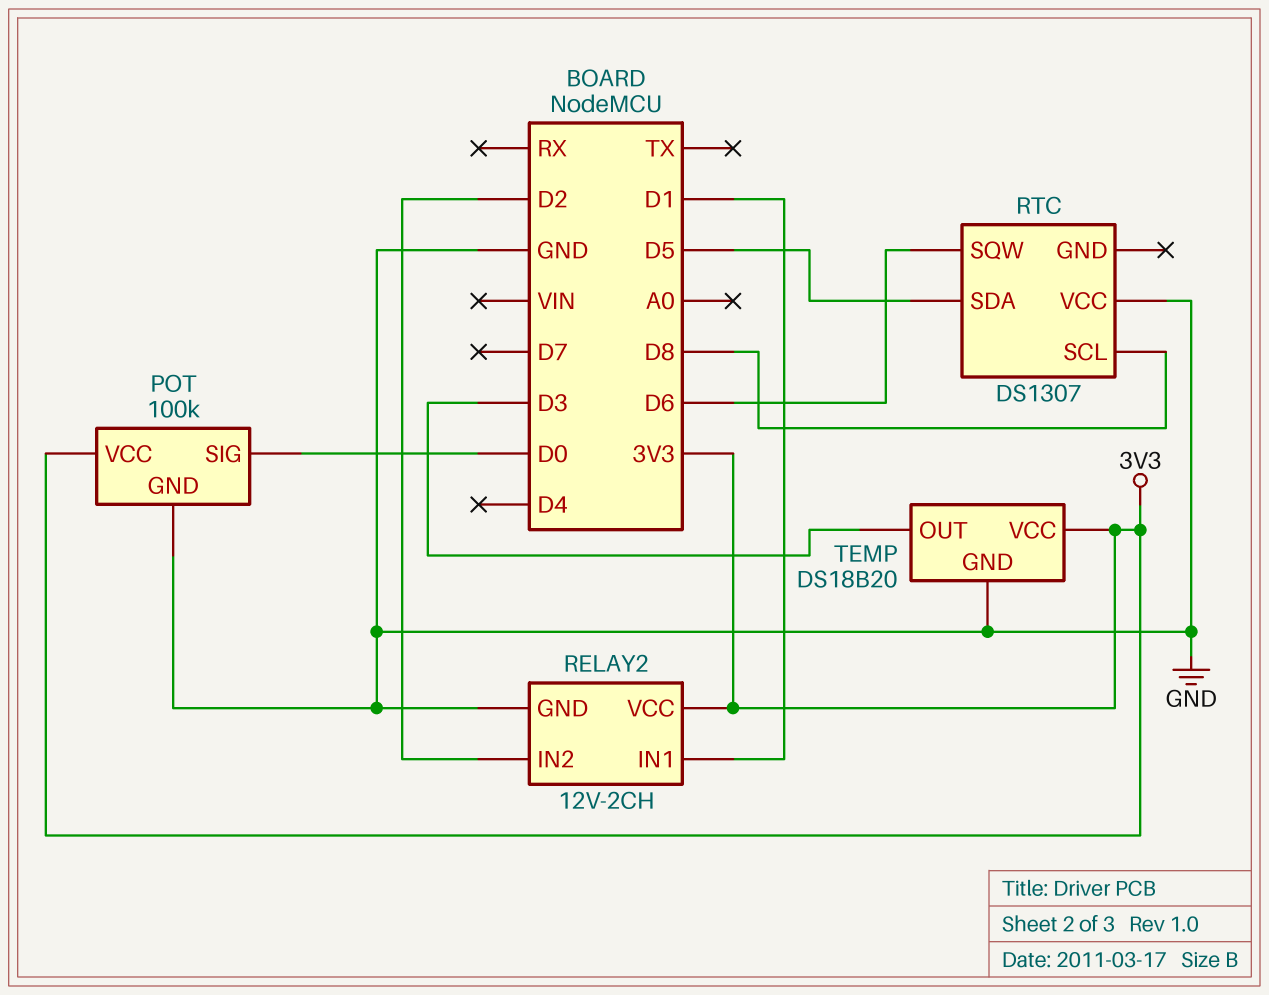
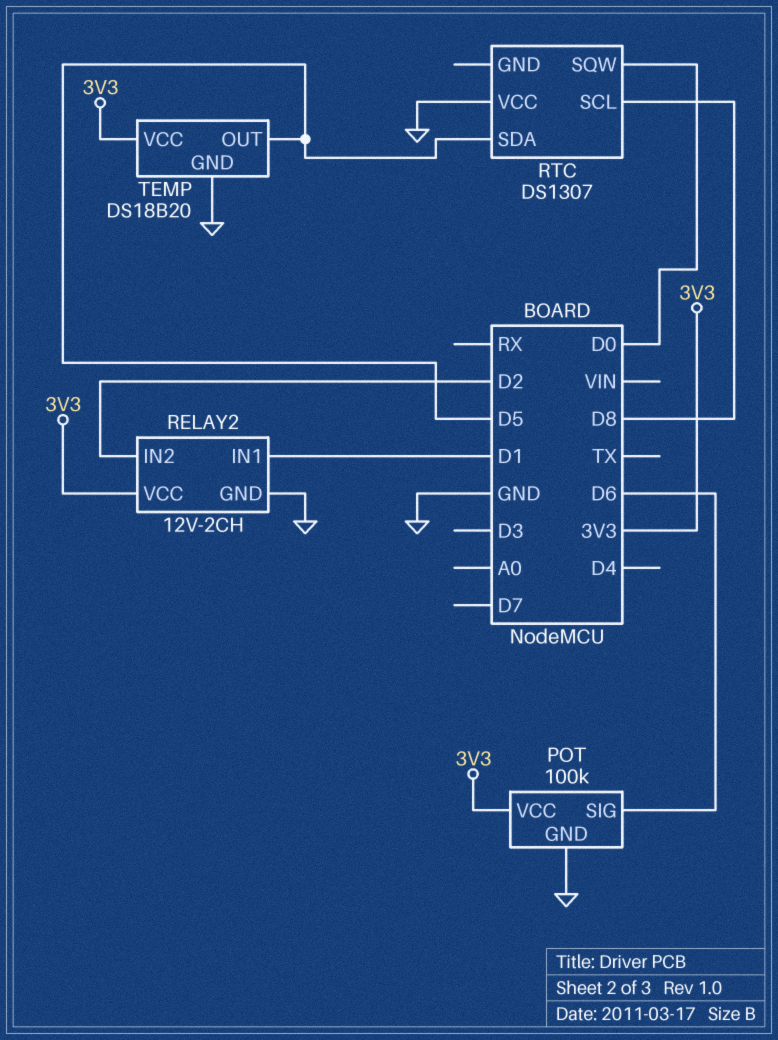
POT pin SIG: D0 -> D6
RTC pin SQW: D6 -> D0
TEMP pin OUT: D3 -> D5

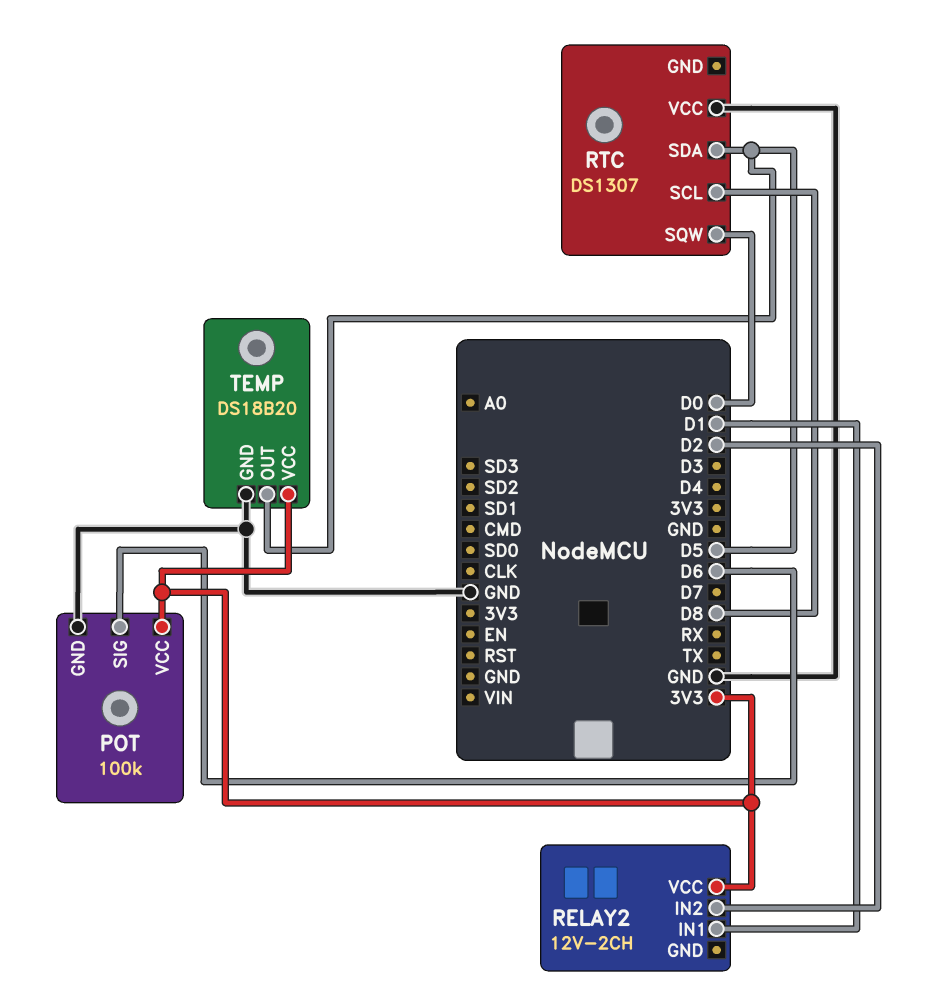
RELAY2 pin GND: GND -> none

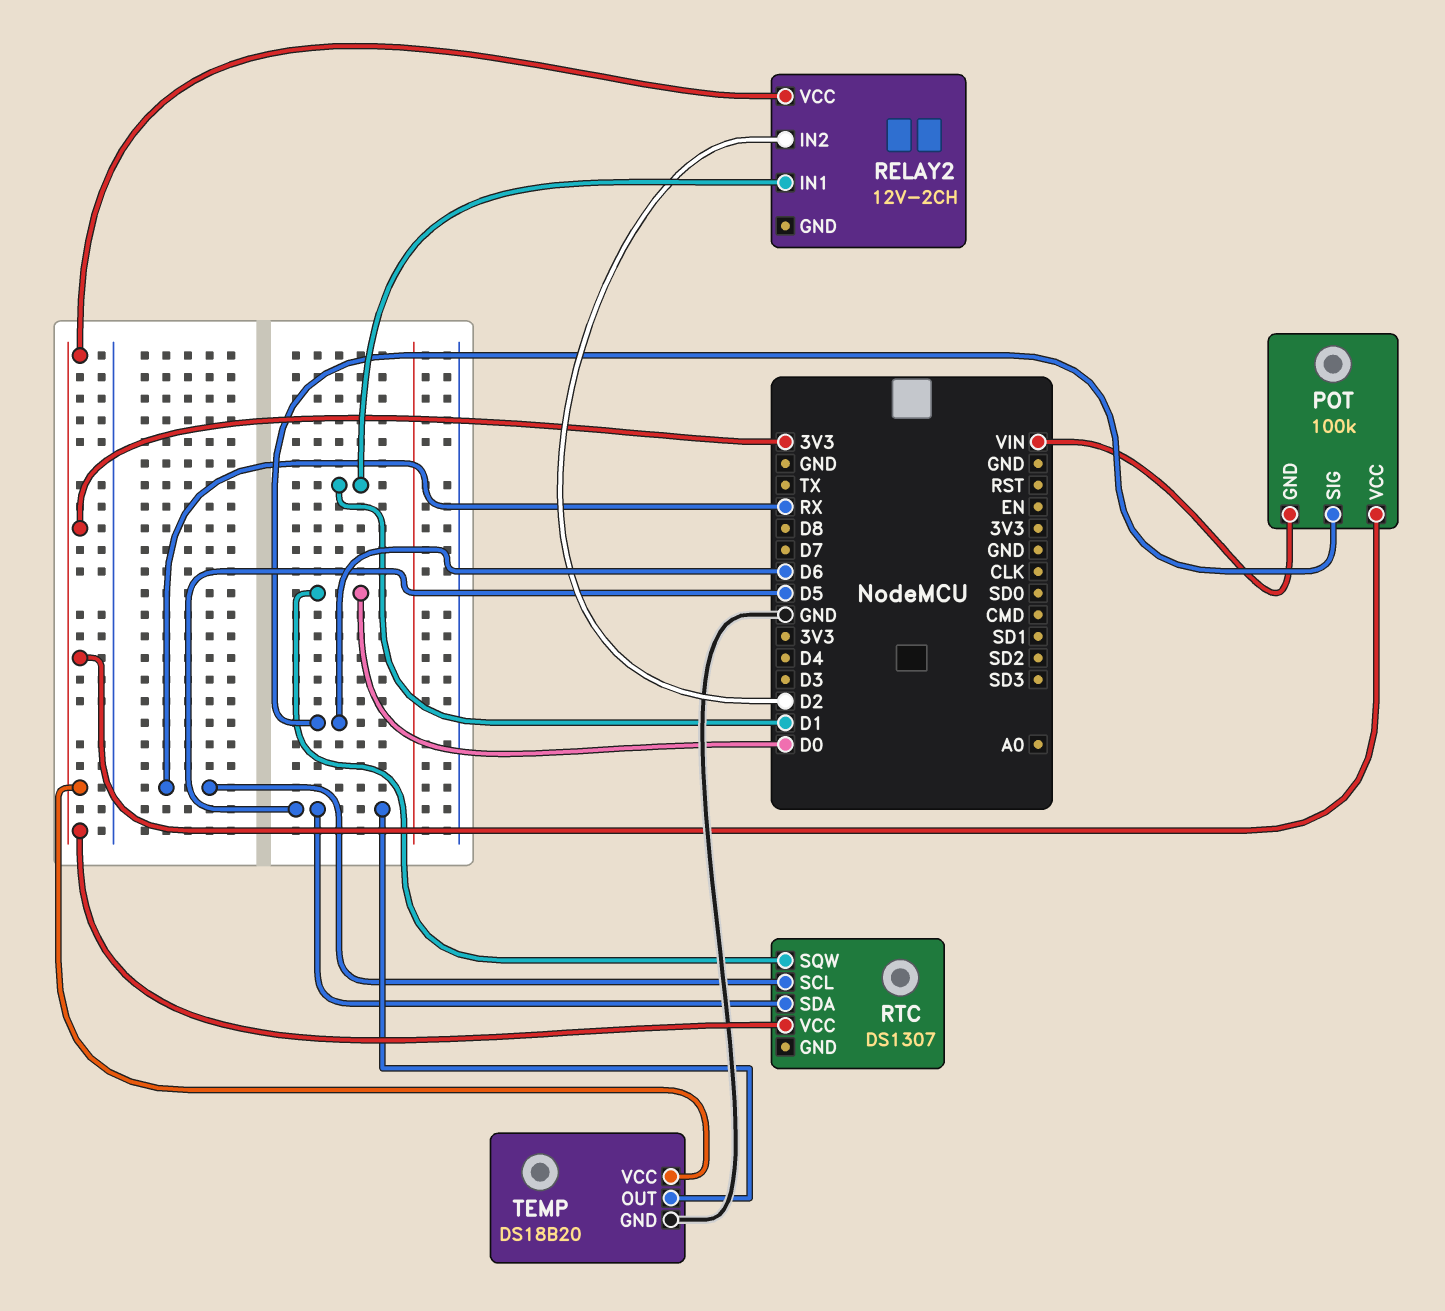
POT pin GND: GND -> VIN
RTC pin SCL: D8 -> RX
RTC pin VCC: GND -> 3V3

